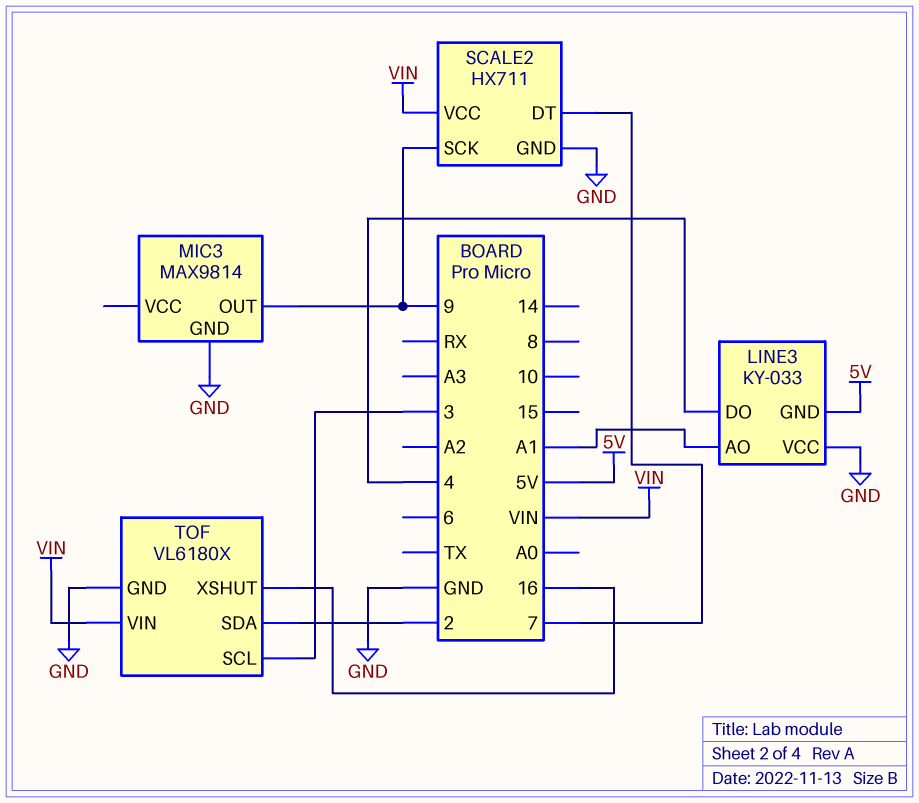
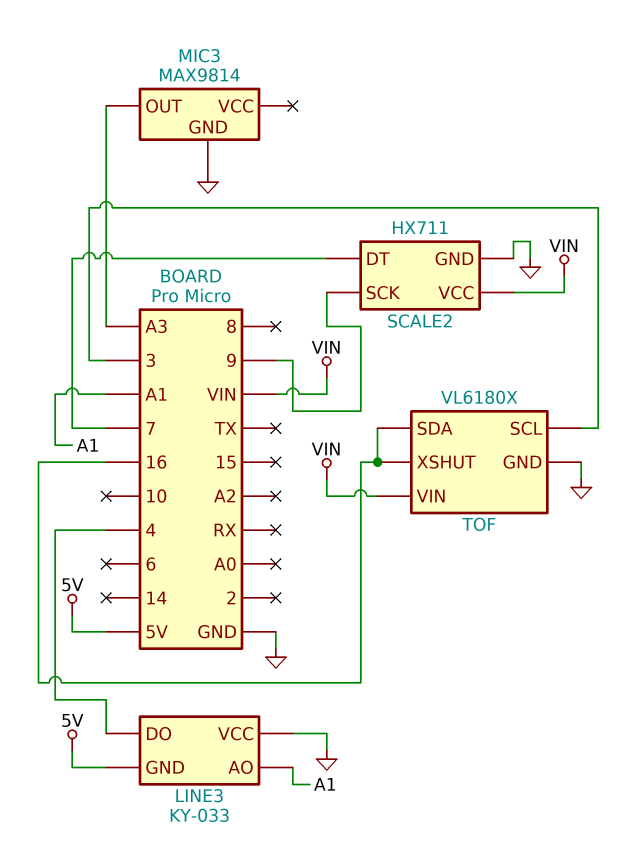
MIC3 pin OUT: 9 -> A3
TOF pin SDA: 2 -> 16

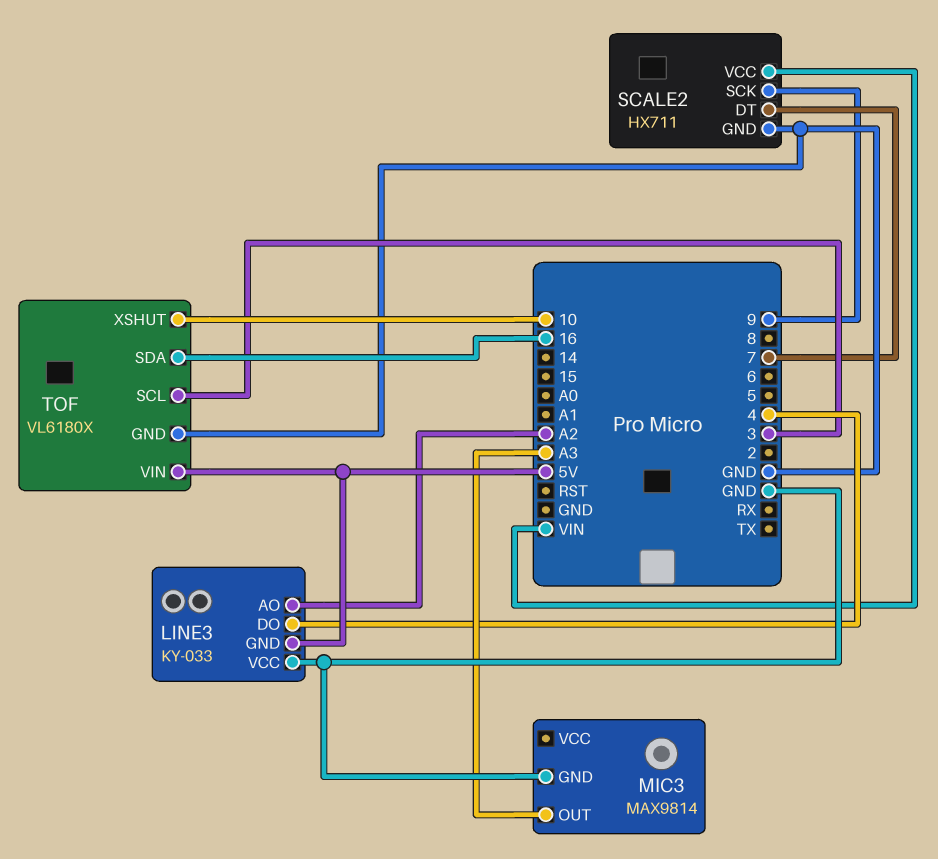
LINE3 pin AO: A1 -> A2
TOF pin VIN: VIN -> 5V
TOF pin XSHUT: 16 -> 10

